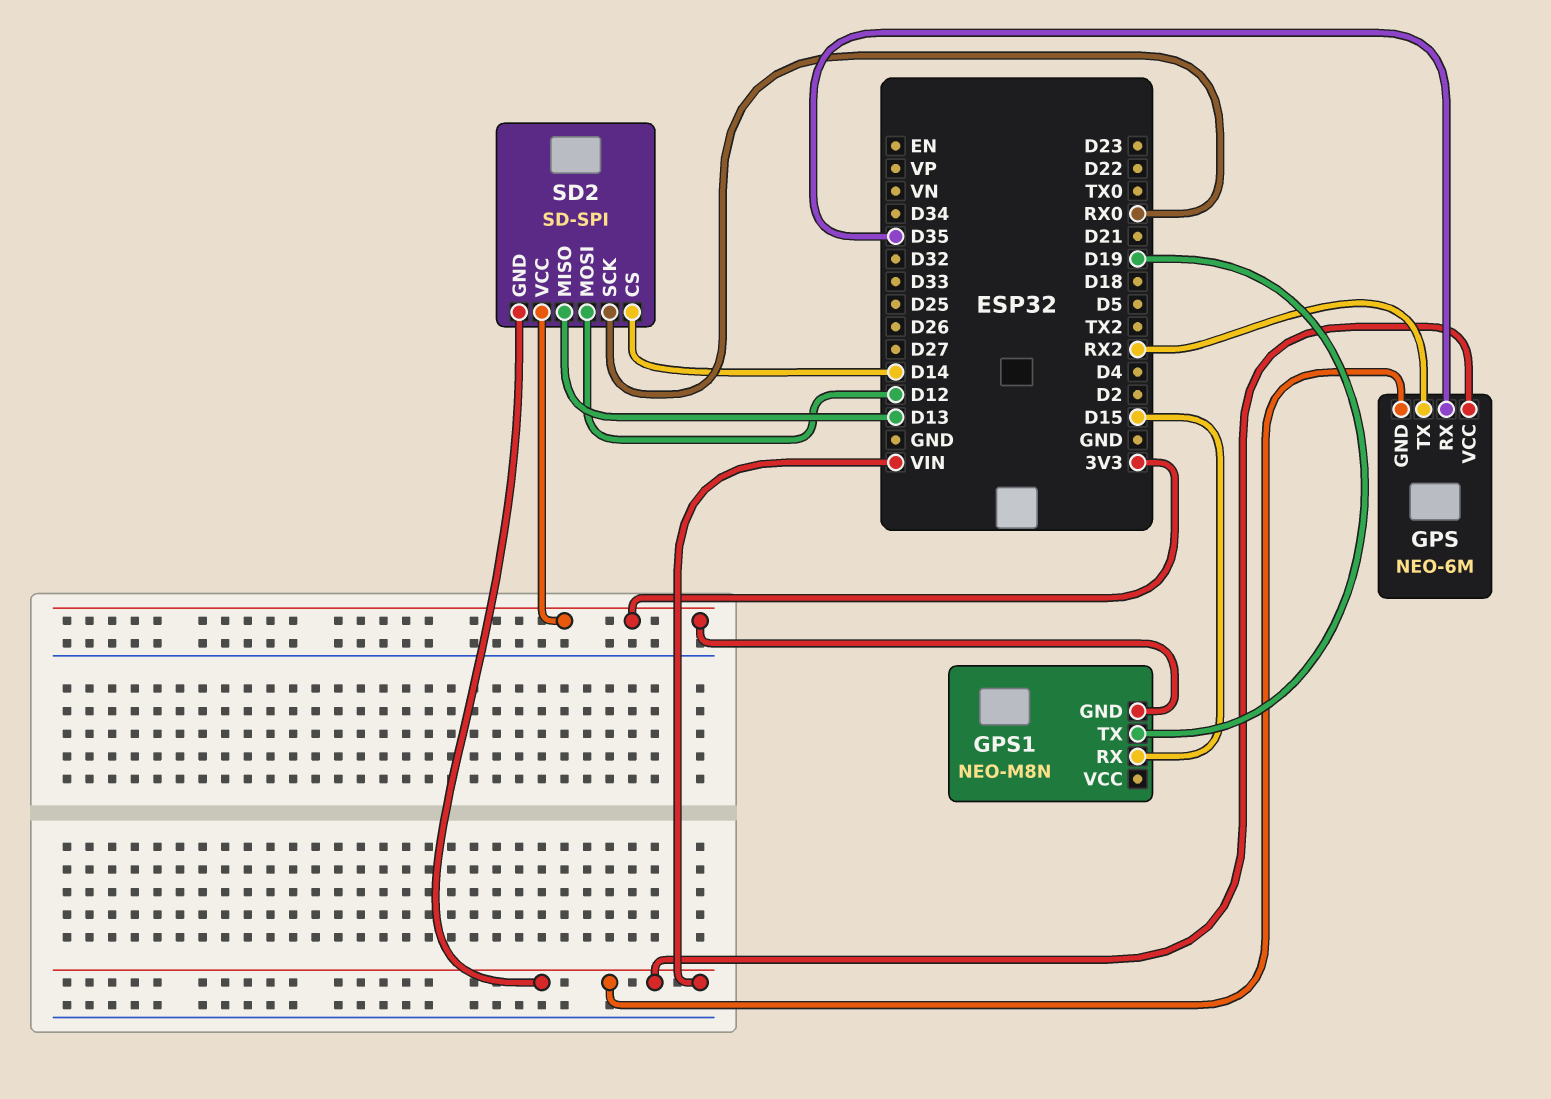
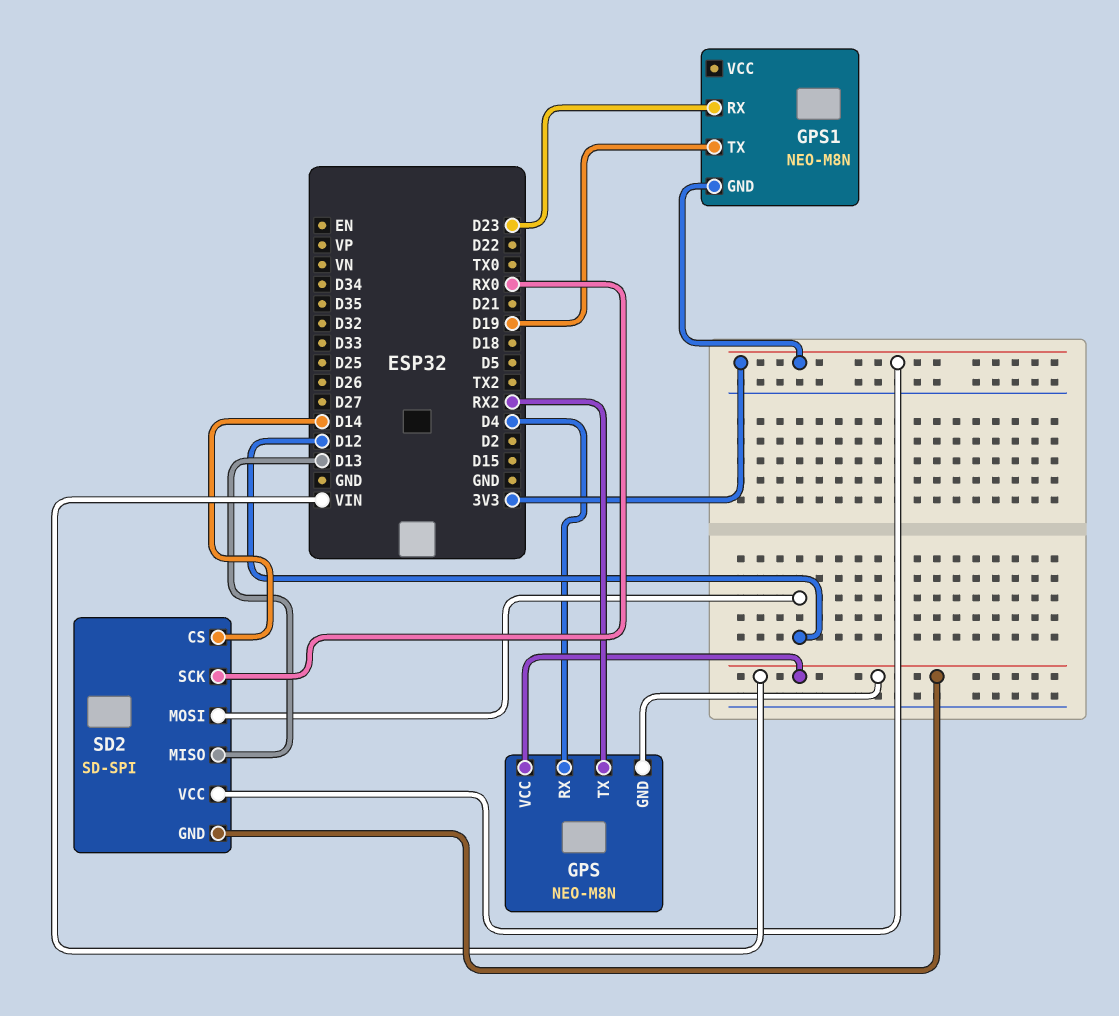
GPS: NEO-6M -> NEO-M8N
GPS pin RX: D35 -> D4
GPS1 pin RX: D15 -> D23

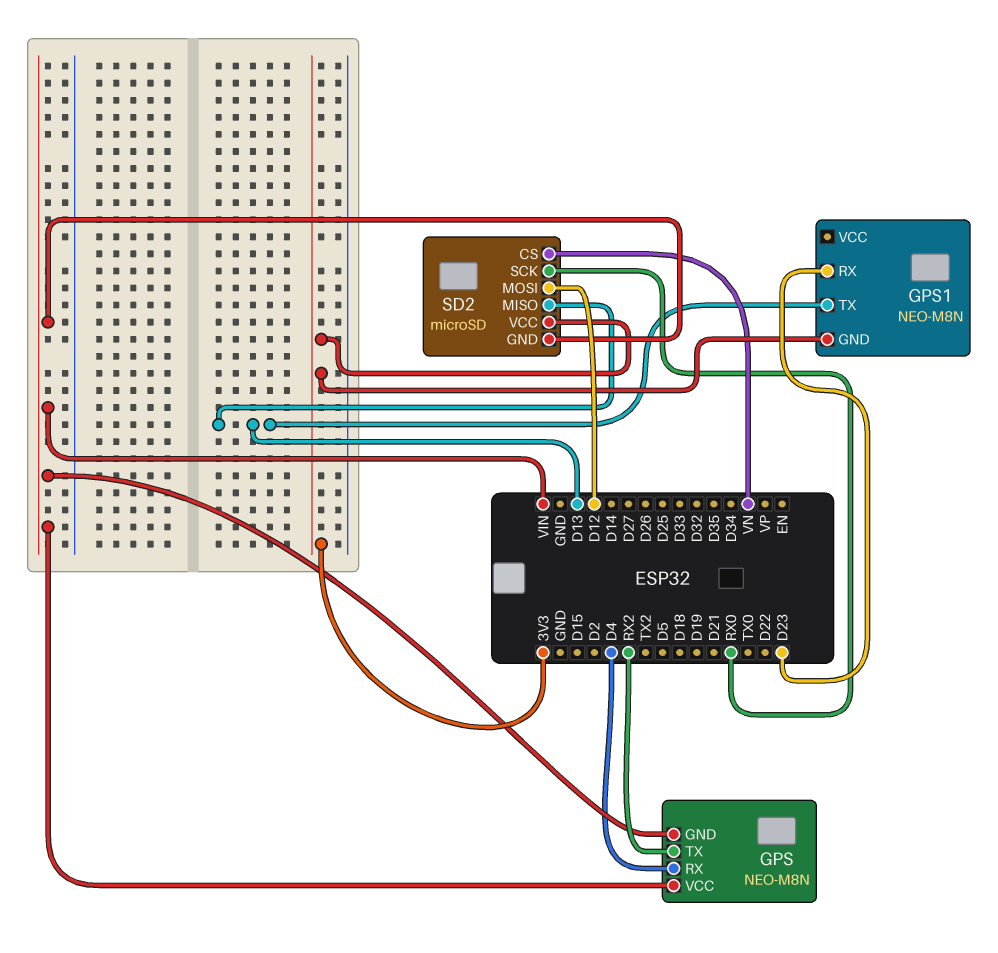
GPS1 pin TX: D19 -> D13
SD2: SD-SPI -> microSD
SD2 pin CS: D14 -> VN

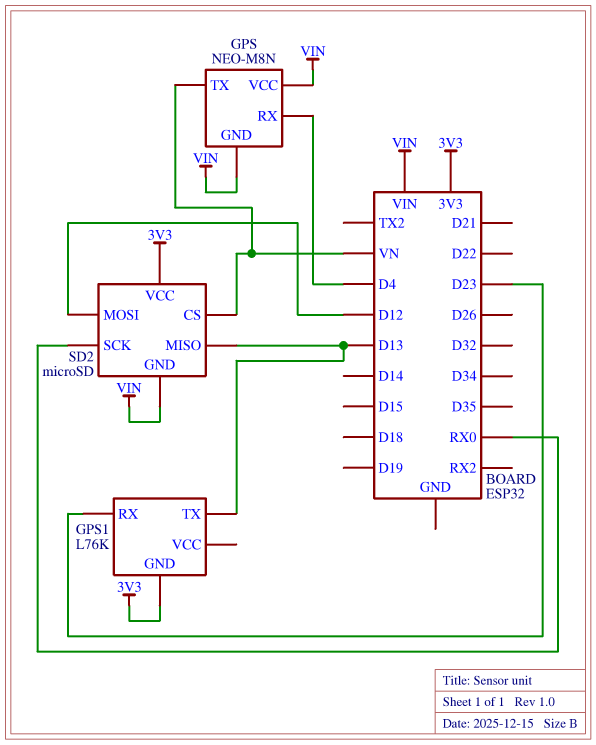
GPS pin TX: RX2 -> VN
GPS1: NEO-M8N -> L76K

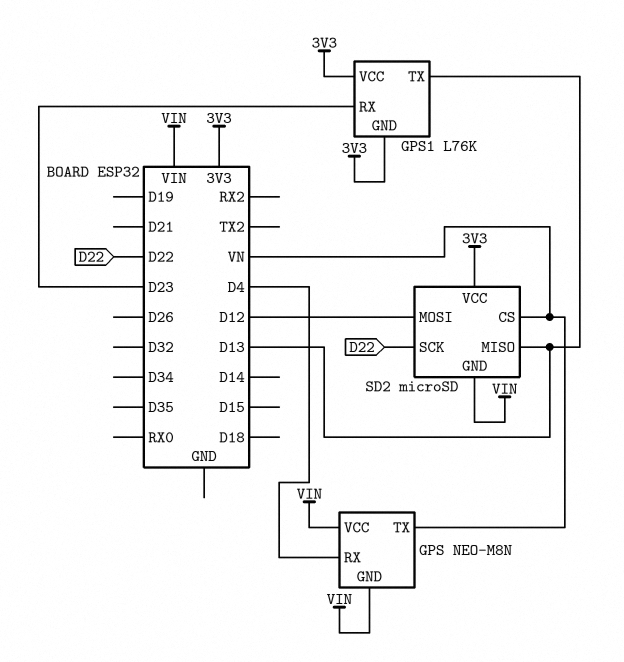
GPS1 pin VCC: none -> 3V3
SD2 pin SCK: RX0 -> D22

